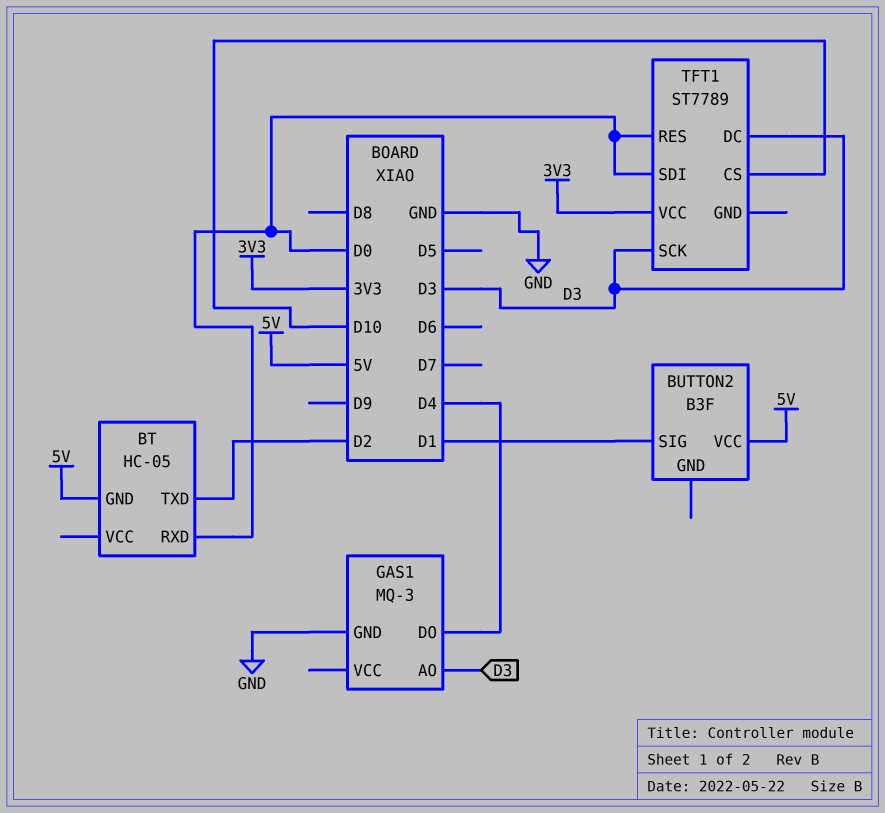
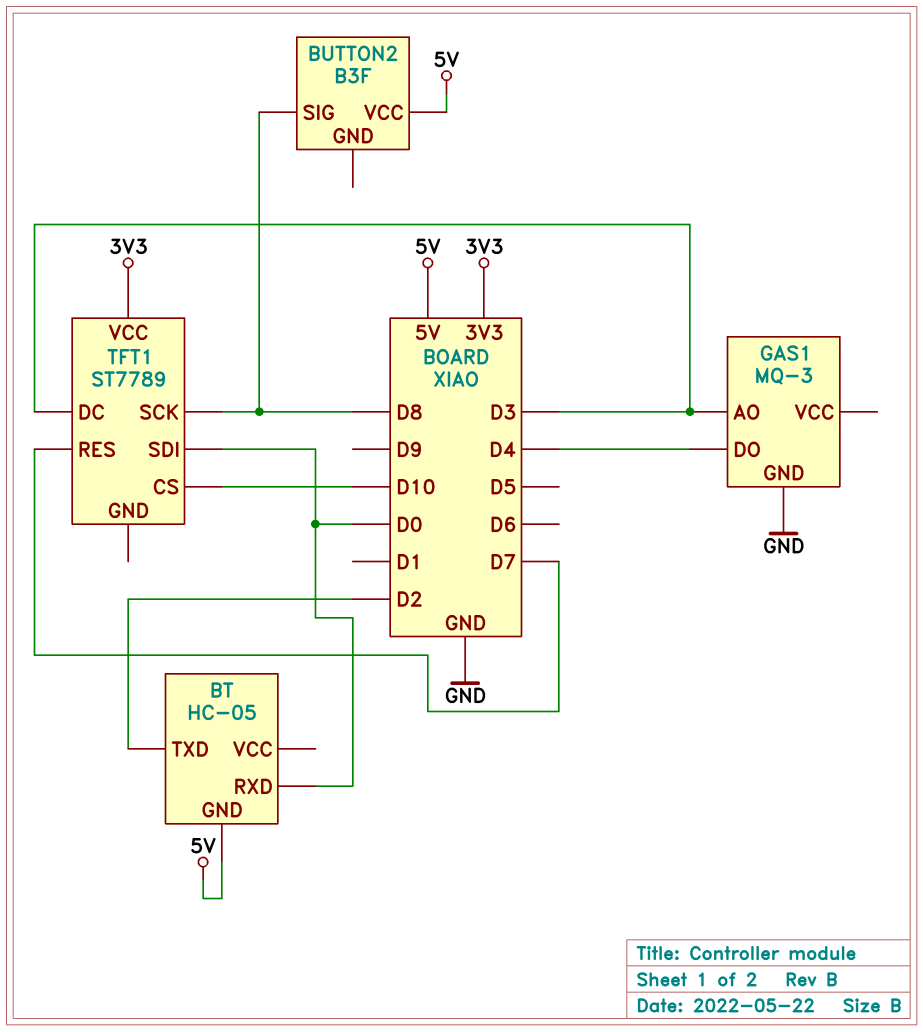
BUTTON2 pin SIG: D1 -> D8
TFT1 pin RES: D0 -> D7
TFT1 pin SCK: D3 -> D8

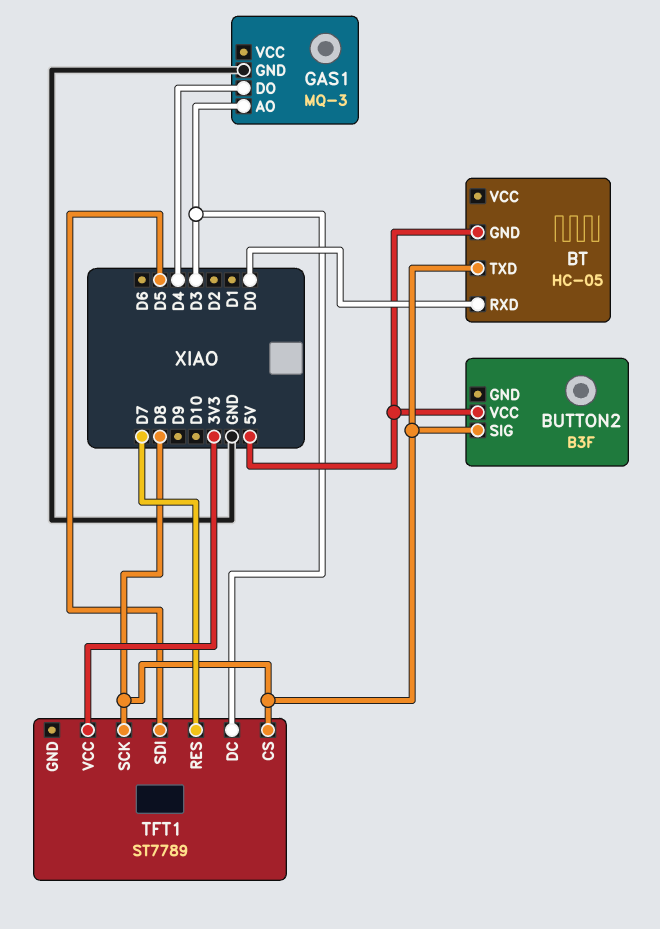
BT pin TXD: D2 -> D8
TFT1 pin CS: D10 -> D8
TFT1 pin SDI: D0 -> D5

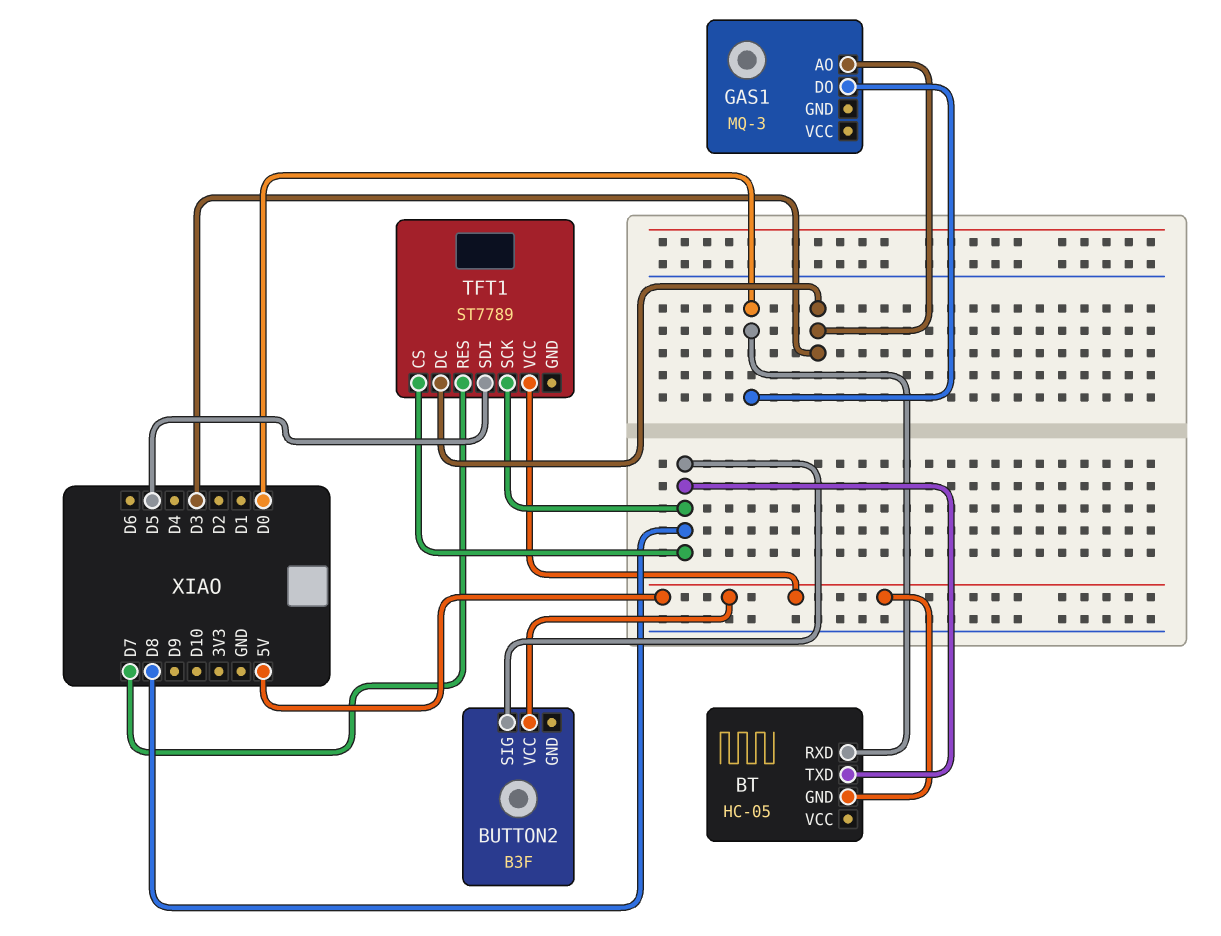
GAS1 pin DO: D4 -> D0
GAS1 pin GND: GND -> none
TFT1 pin VCC: 3V3 -> 5V

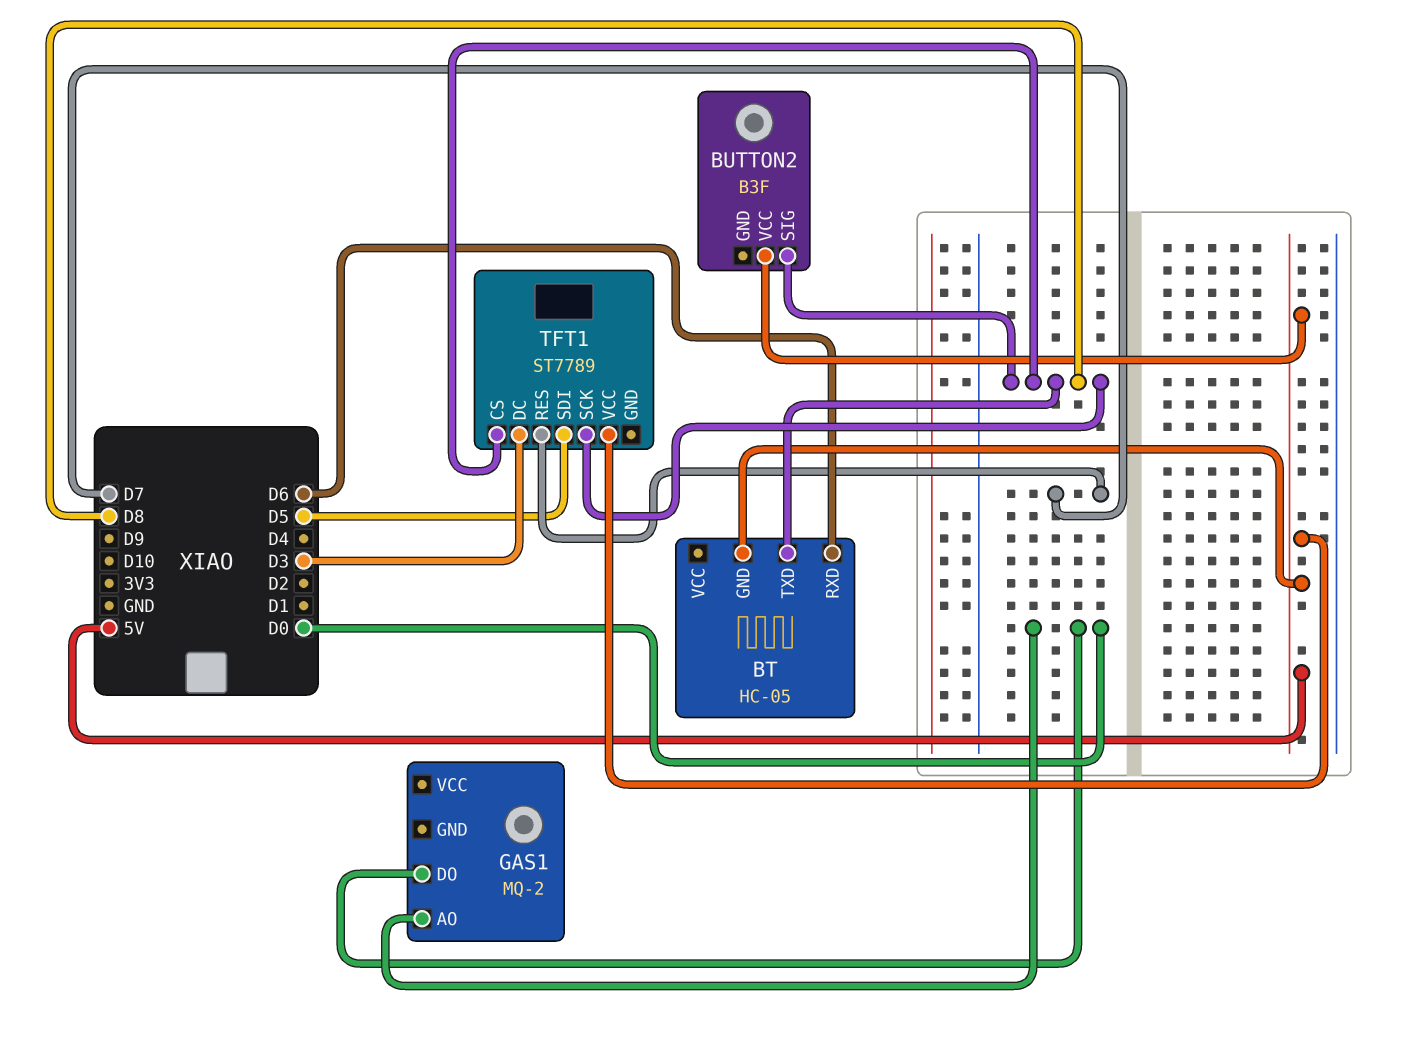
BT pin RXD: D0 -> D6
GAS1: MQ-3 -> MQ-2
GAS1 pin AO: D3 -> D0

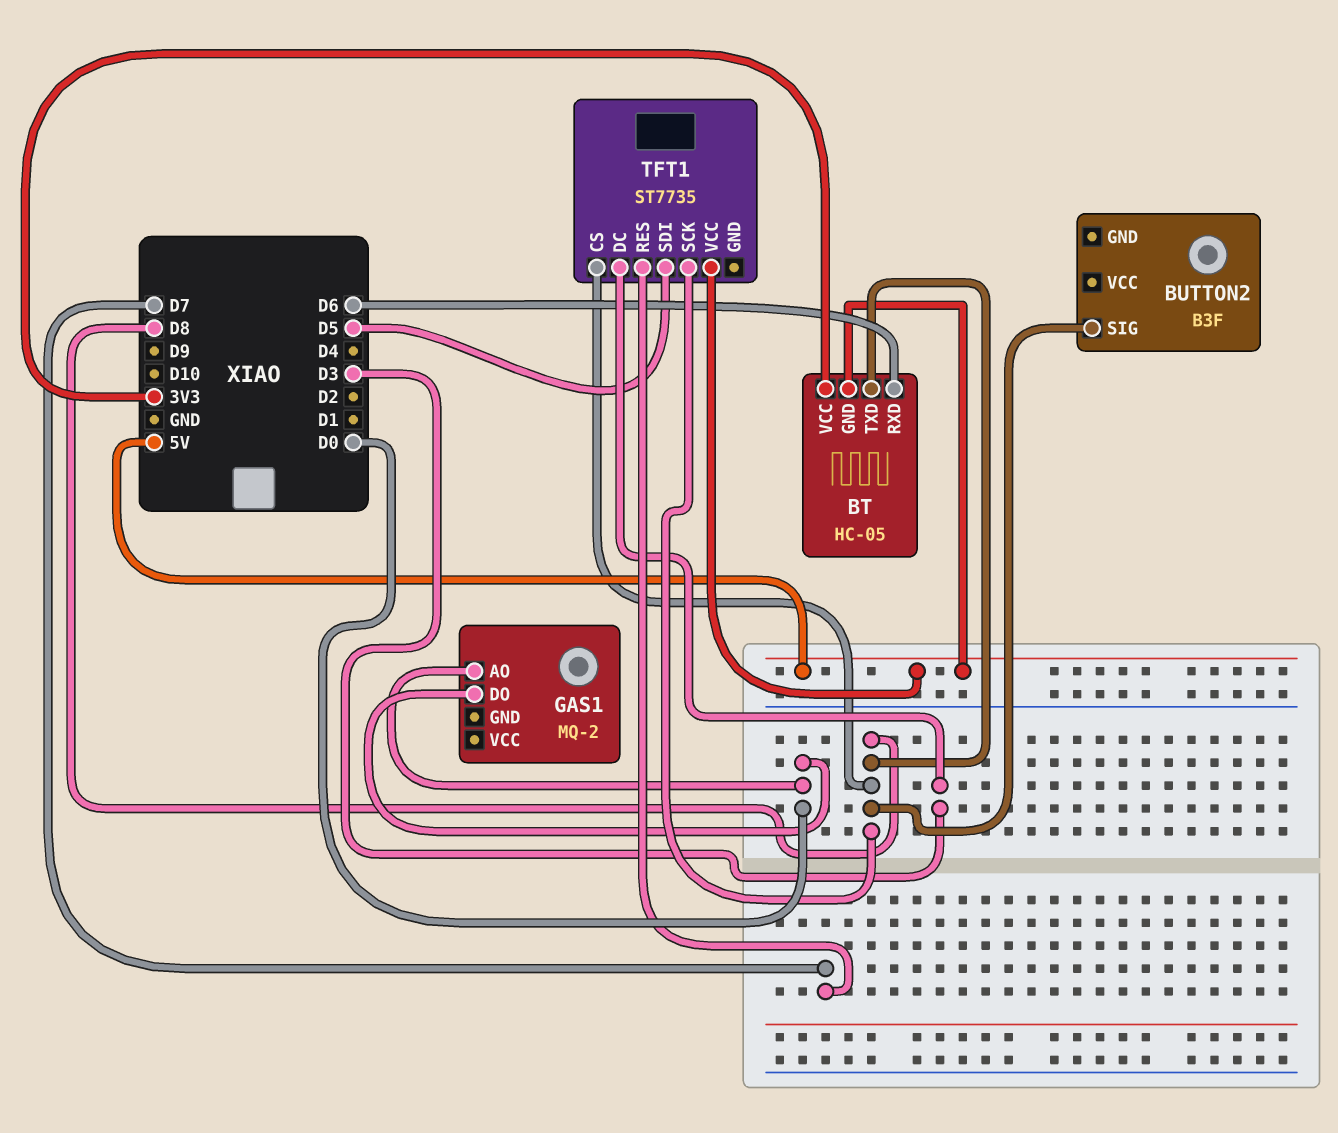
BT pin VCC: none -> 3V3
BUTTON2 pin VCC: 5V -> none
TFT1: ST7789 -> ST7735

